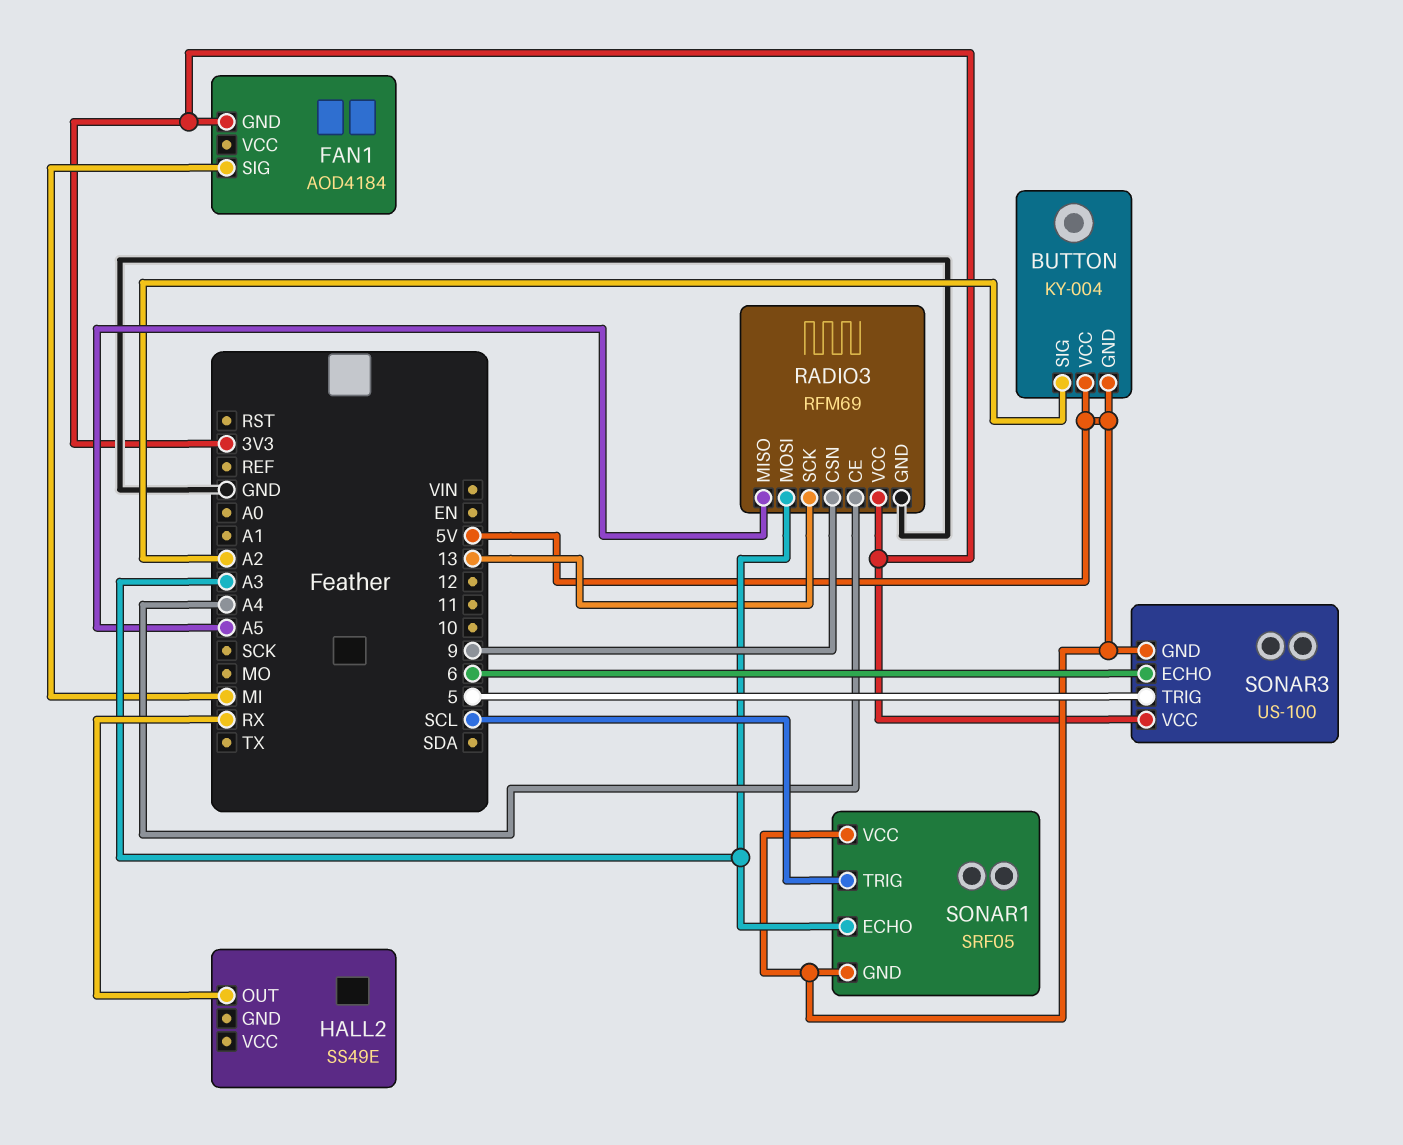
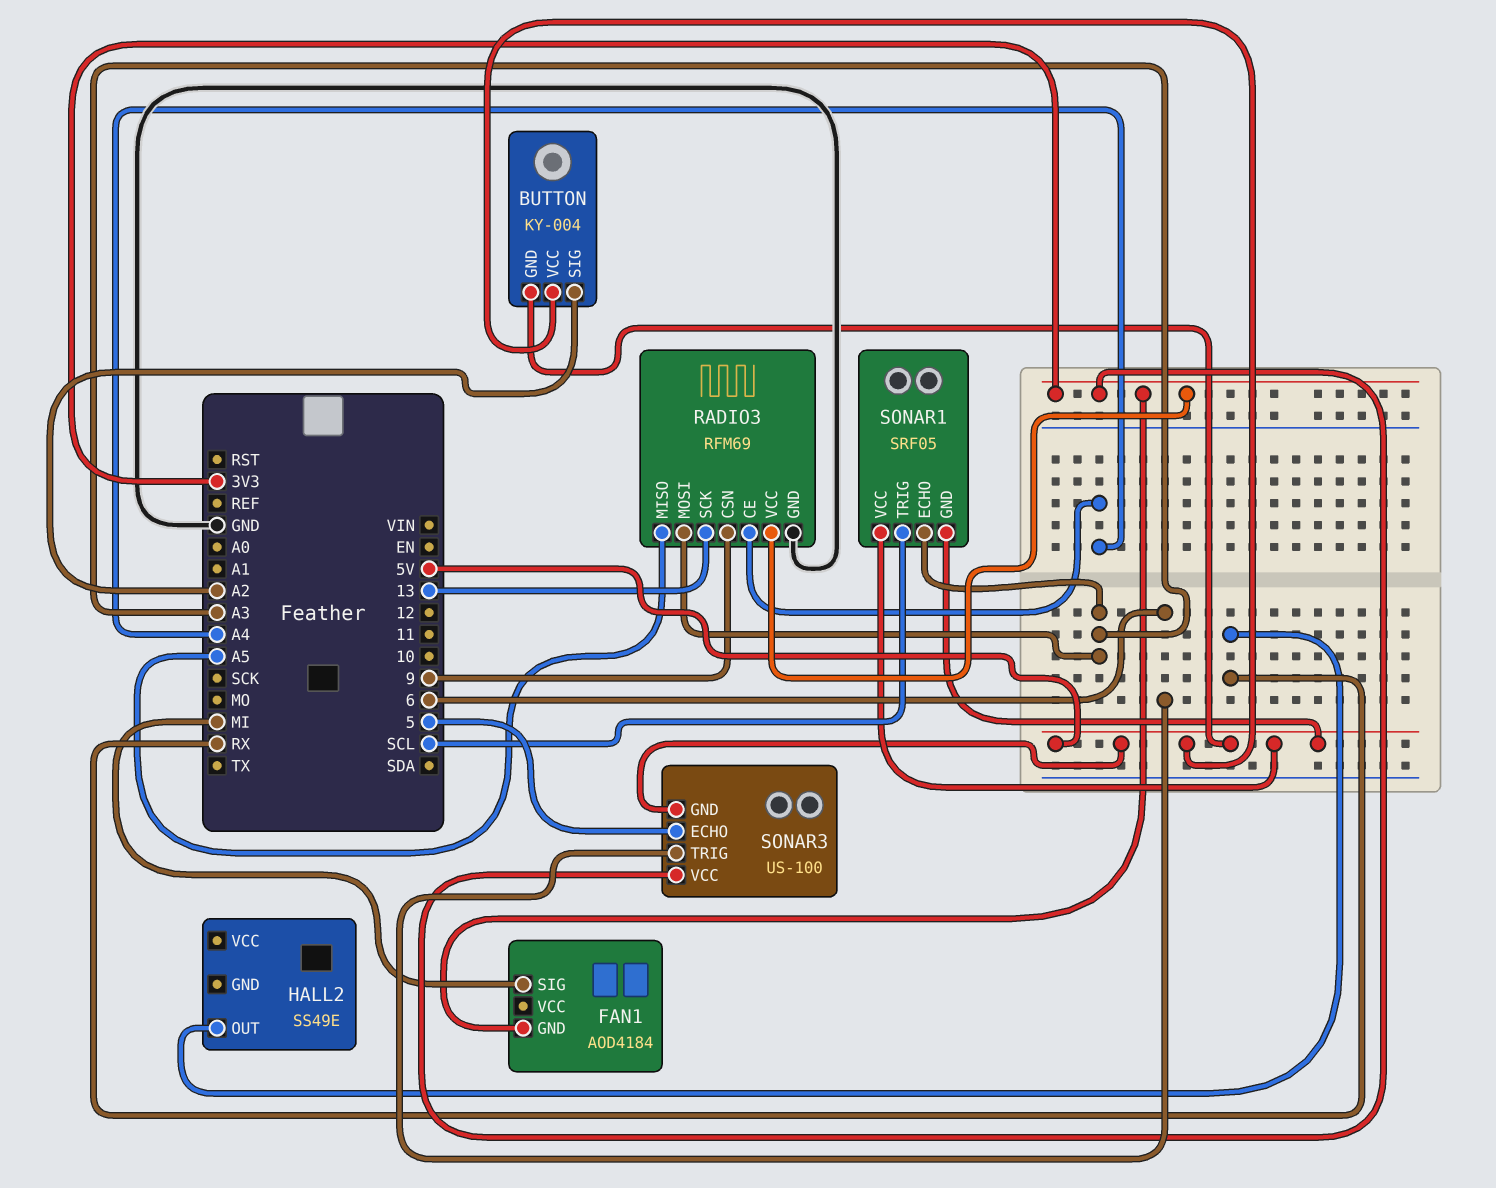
SONAR3 pin ECHO: 6 -> 5
SONAR3 pin TRIG: 5 -> 6

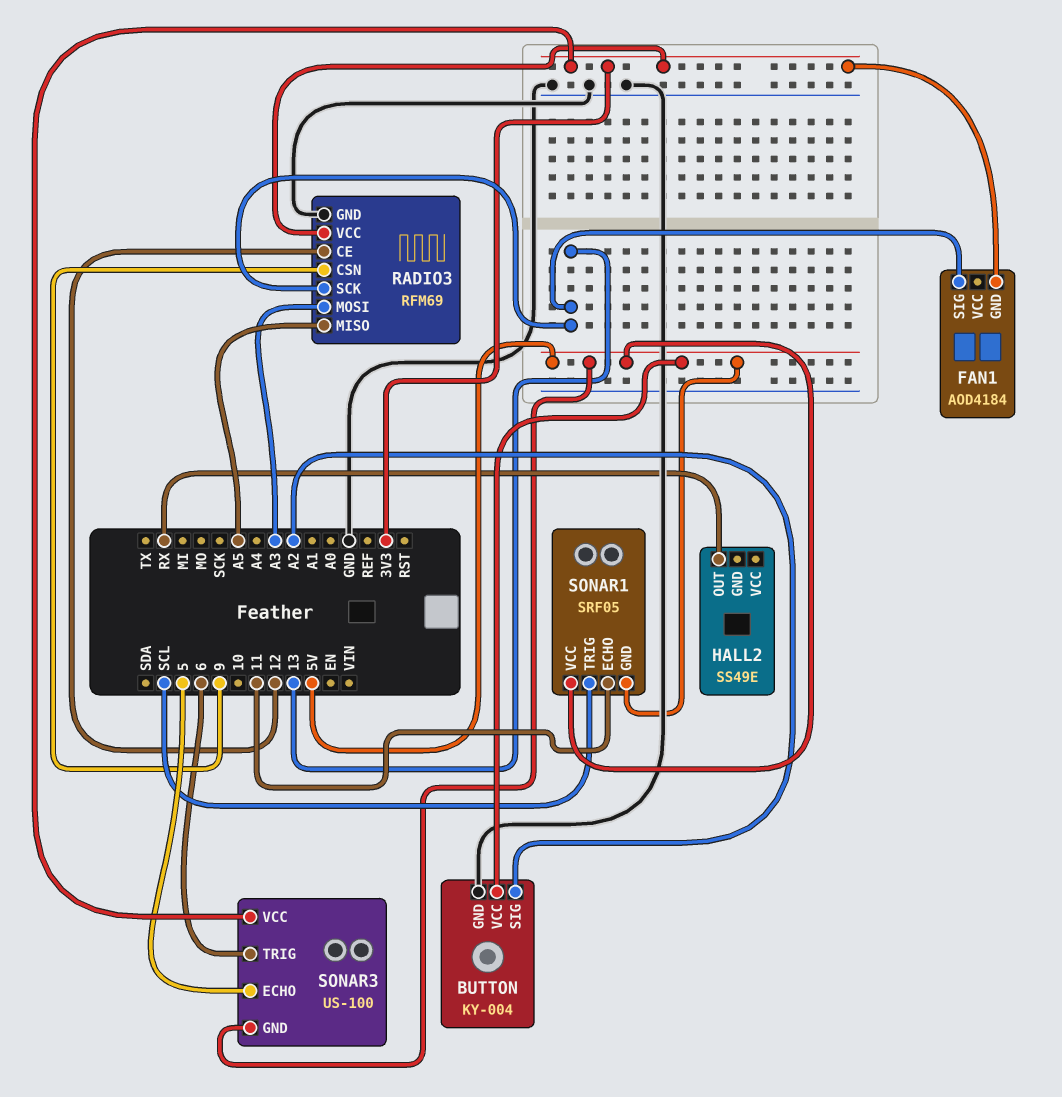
BUTTON pin GND: 5V -> GND
FAN1 pin SIG: MI -> 13
RADIO3 pin CE: A4 -> 12
SONAR1 pin ECHO: A3 -> 11

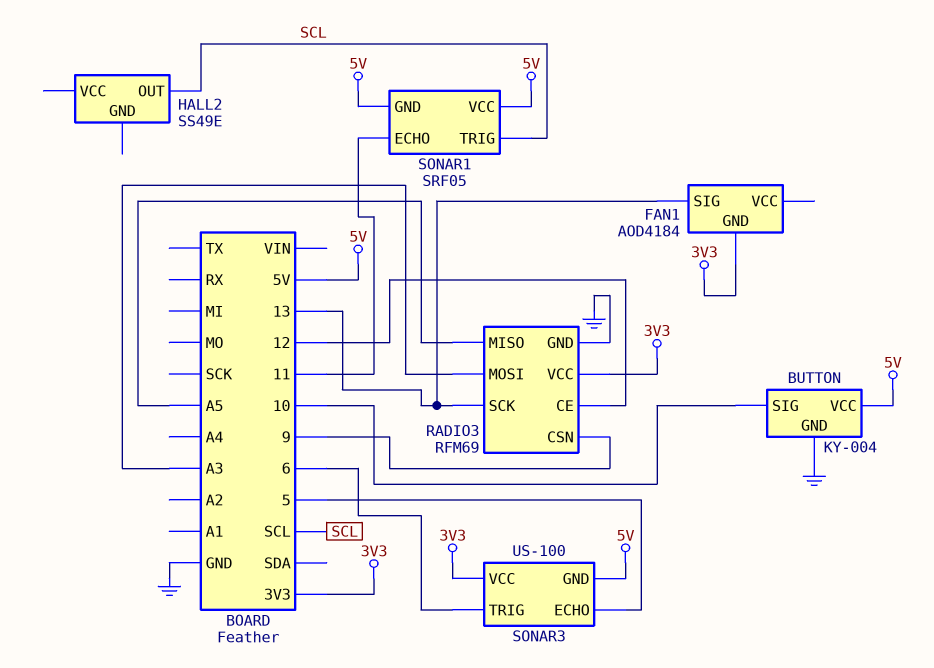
BUTTON pin SIG: A2 -> 10
HALL2 pin OUT: RX -> SCL

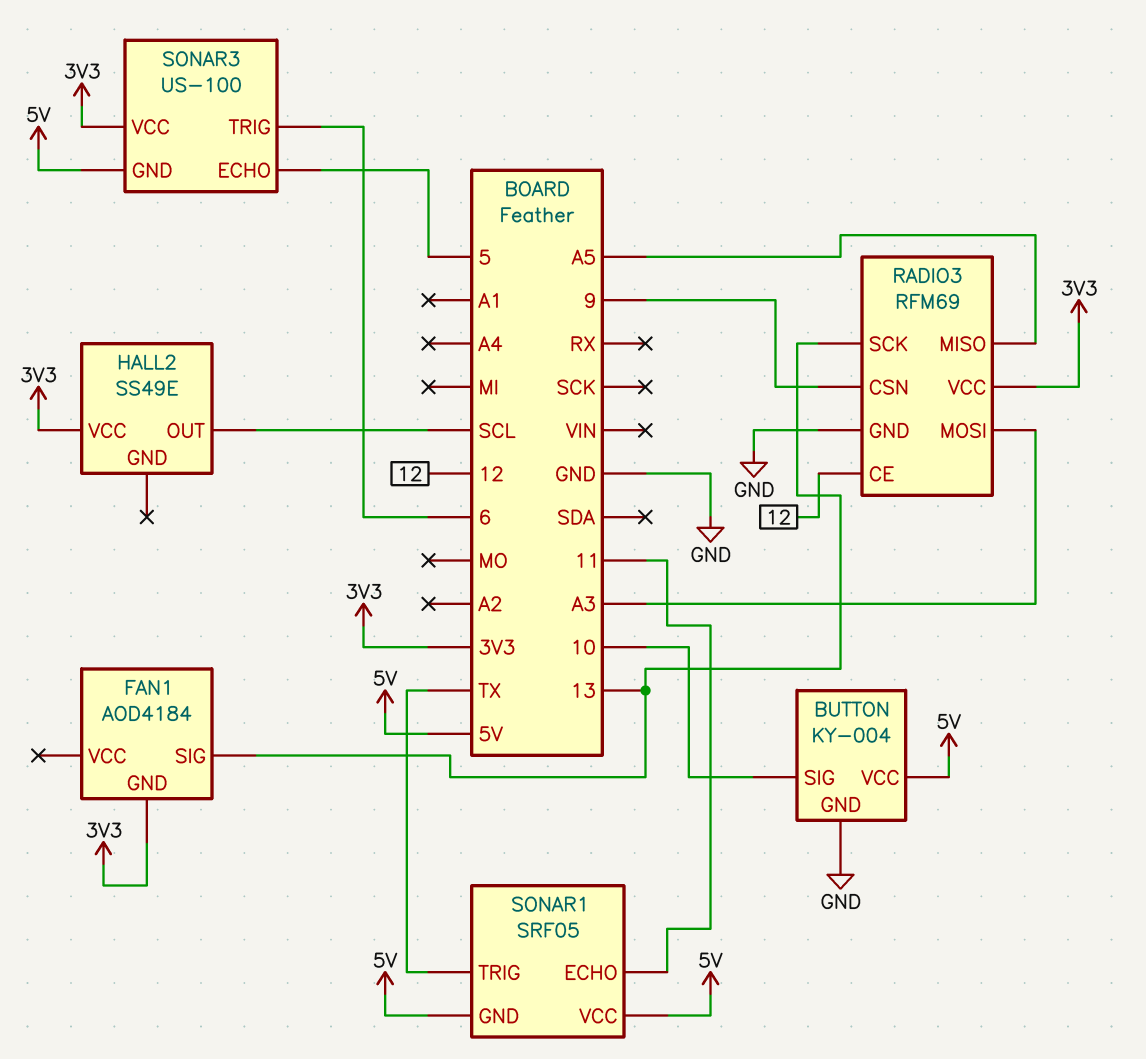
HALL2 pin VCC: none -> 3V3
SONAR1 pin TRIG: SCL -> TX

